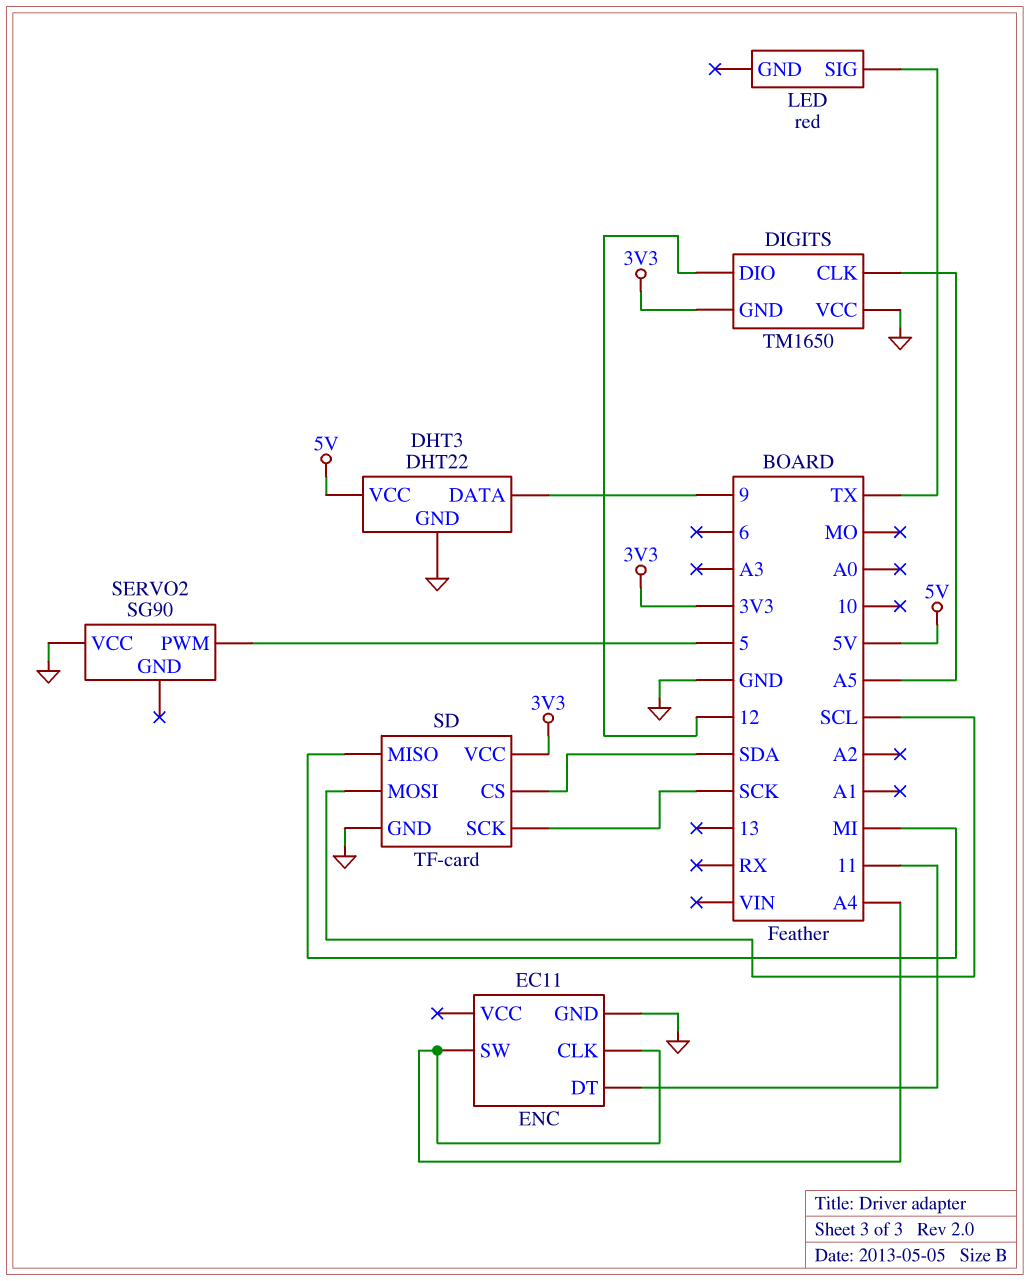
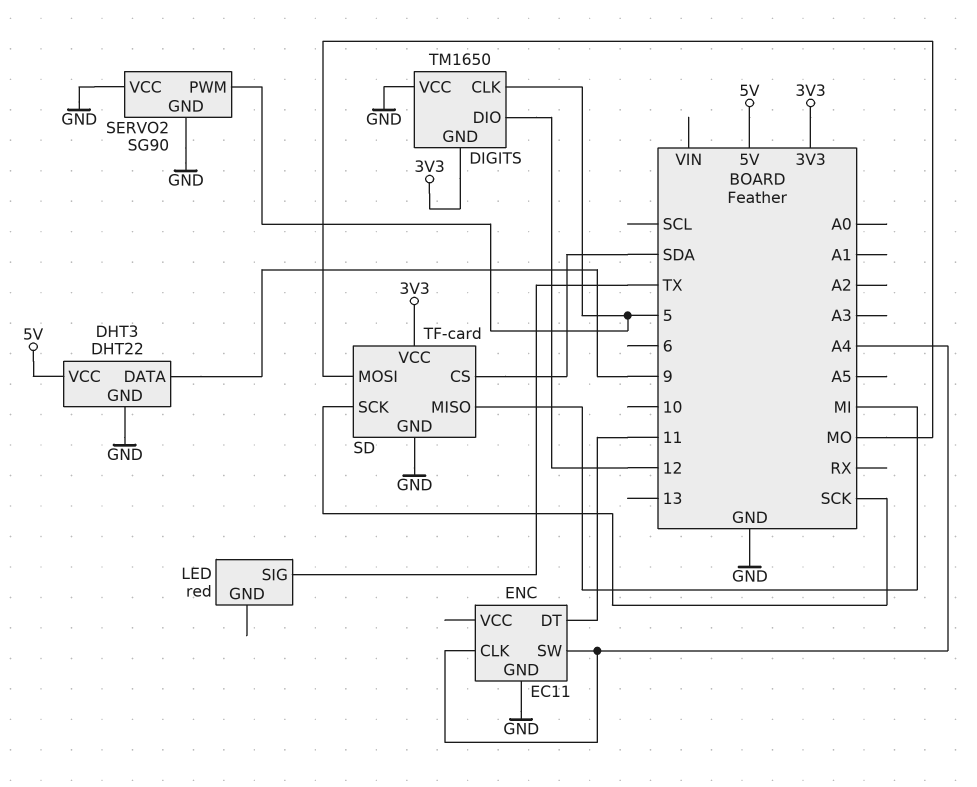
DIGITS pin CLK: A5 -> 5
SD pin MOSI: SCL -> MO
SERVO2 pin GND: none -> GND

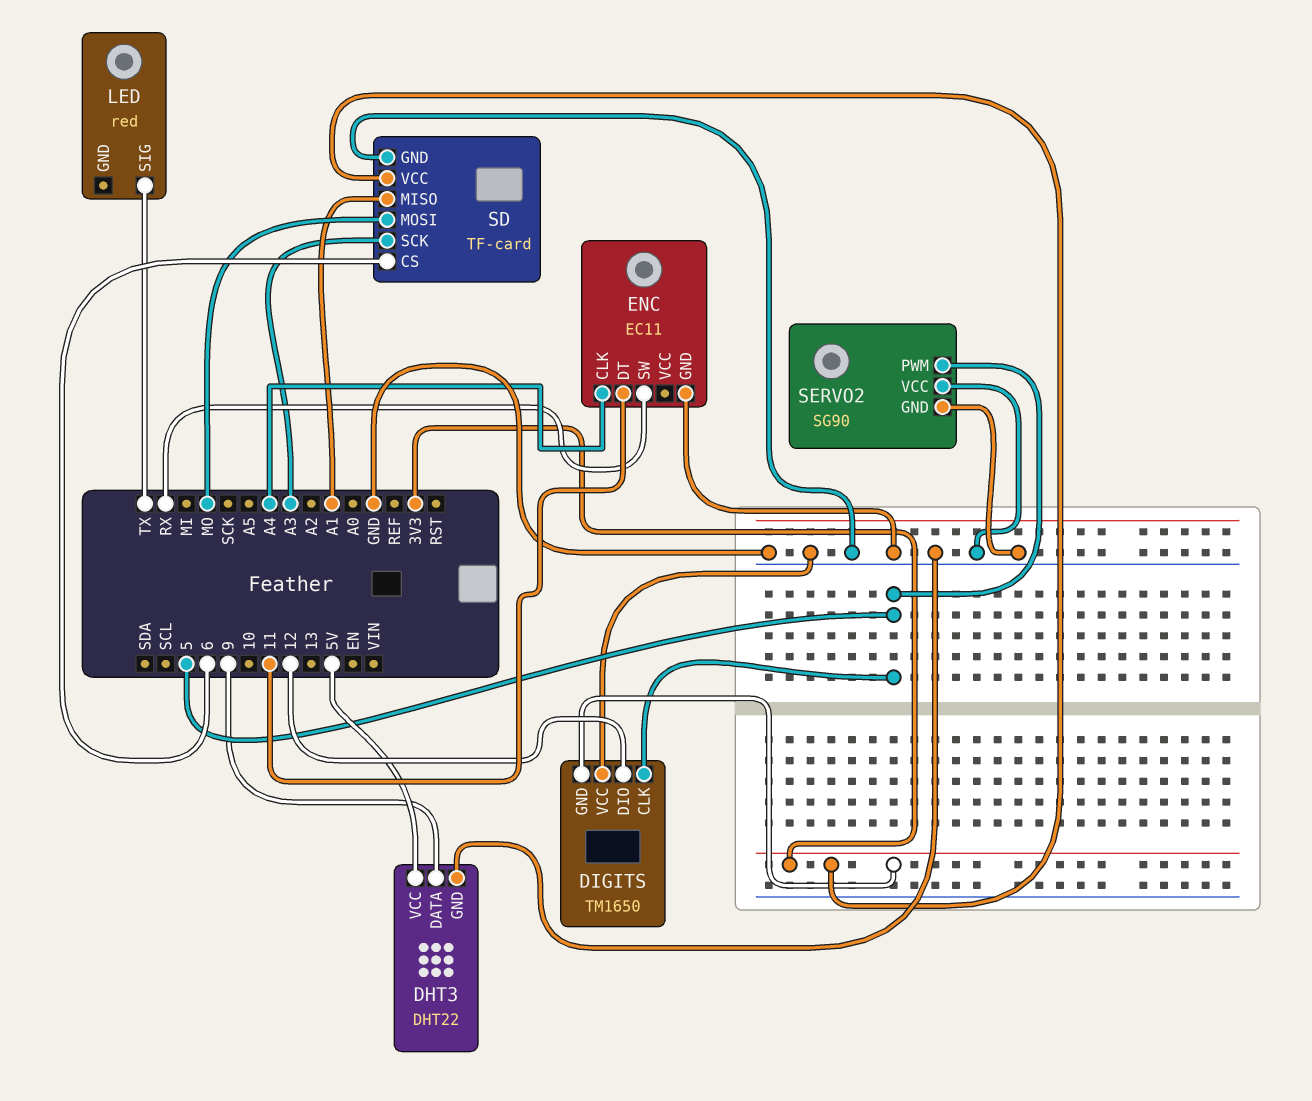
ENC pin SW: A4 -> RX
SD pin CS: SDA -> 6
SD pin MISO: MI -> A1
SD pin SCK: SCK -> A3

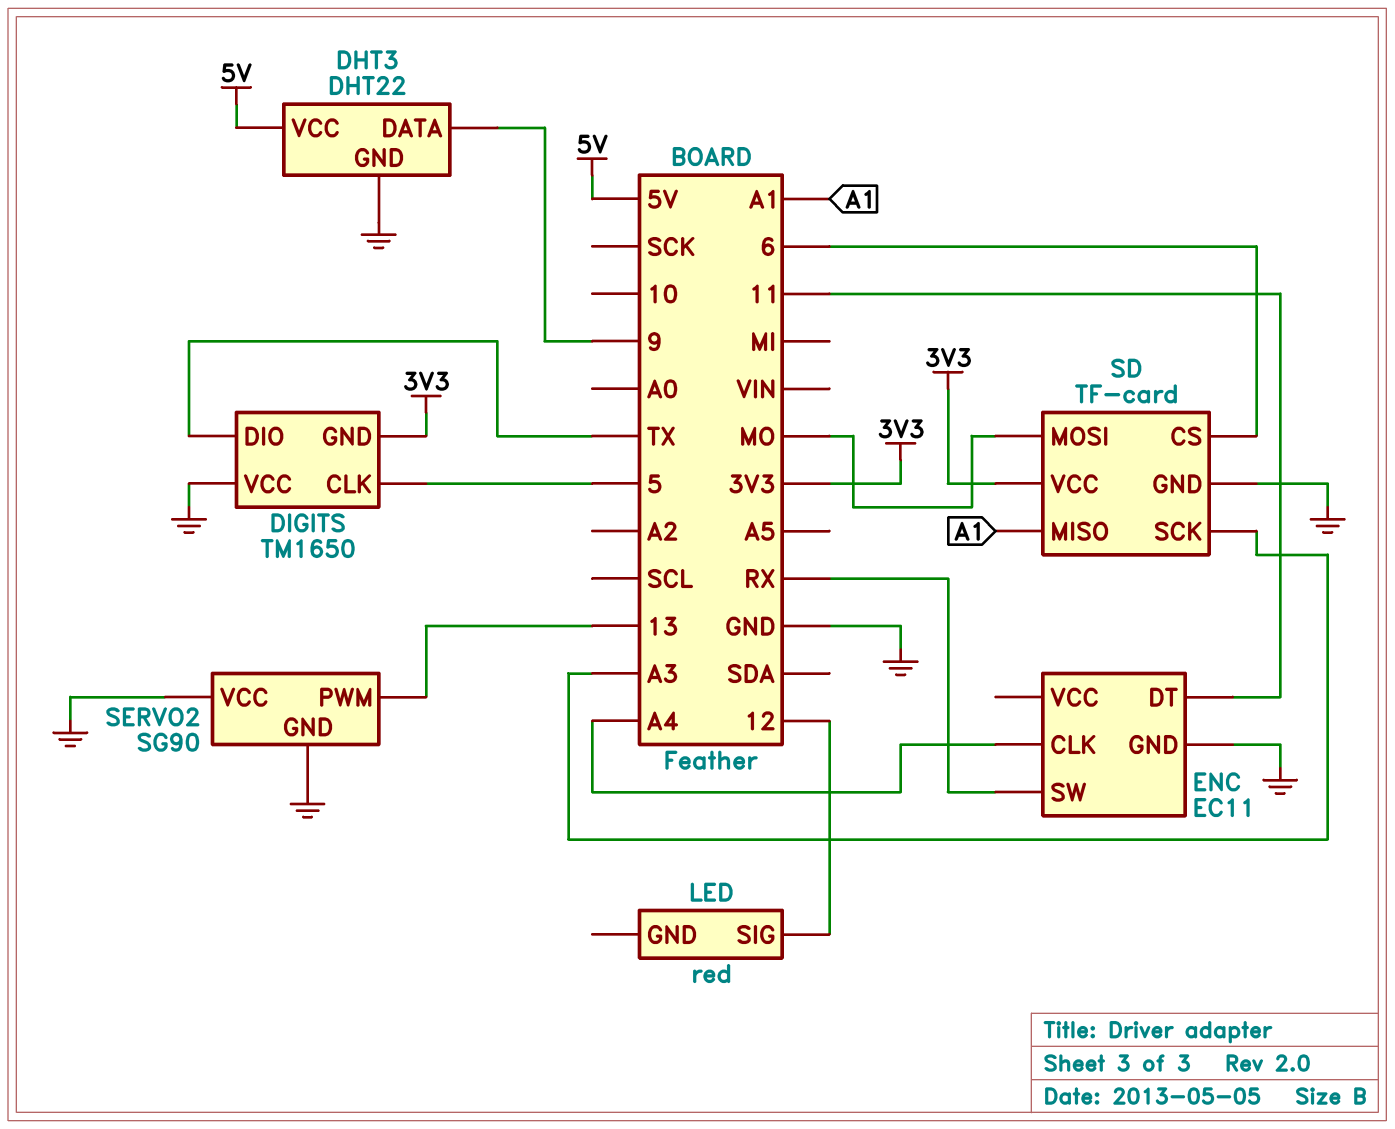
DIGITS pin DIO: 12 -> TX
LED pin SIG: TX -> 12
SERVO2 pin PWM: 5 -> 13

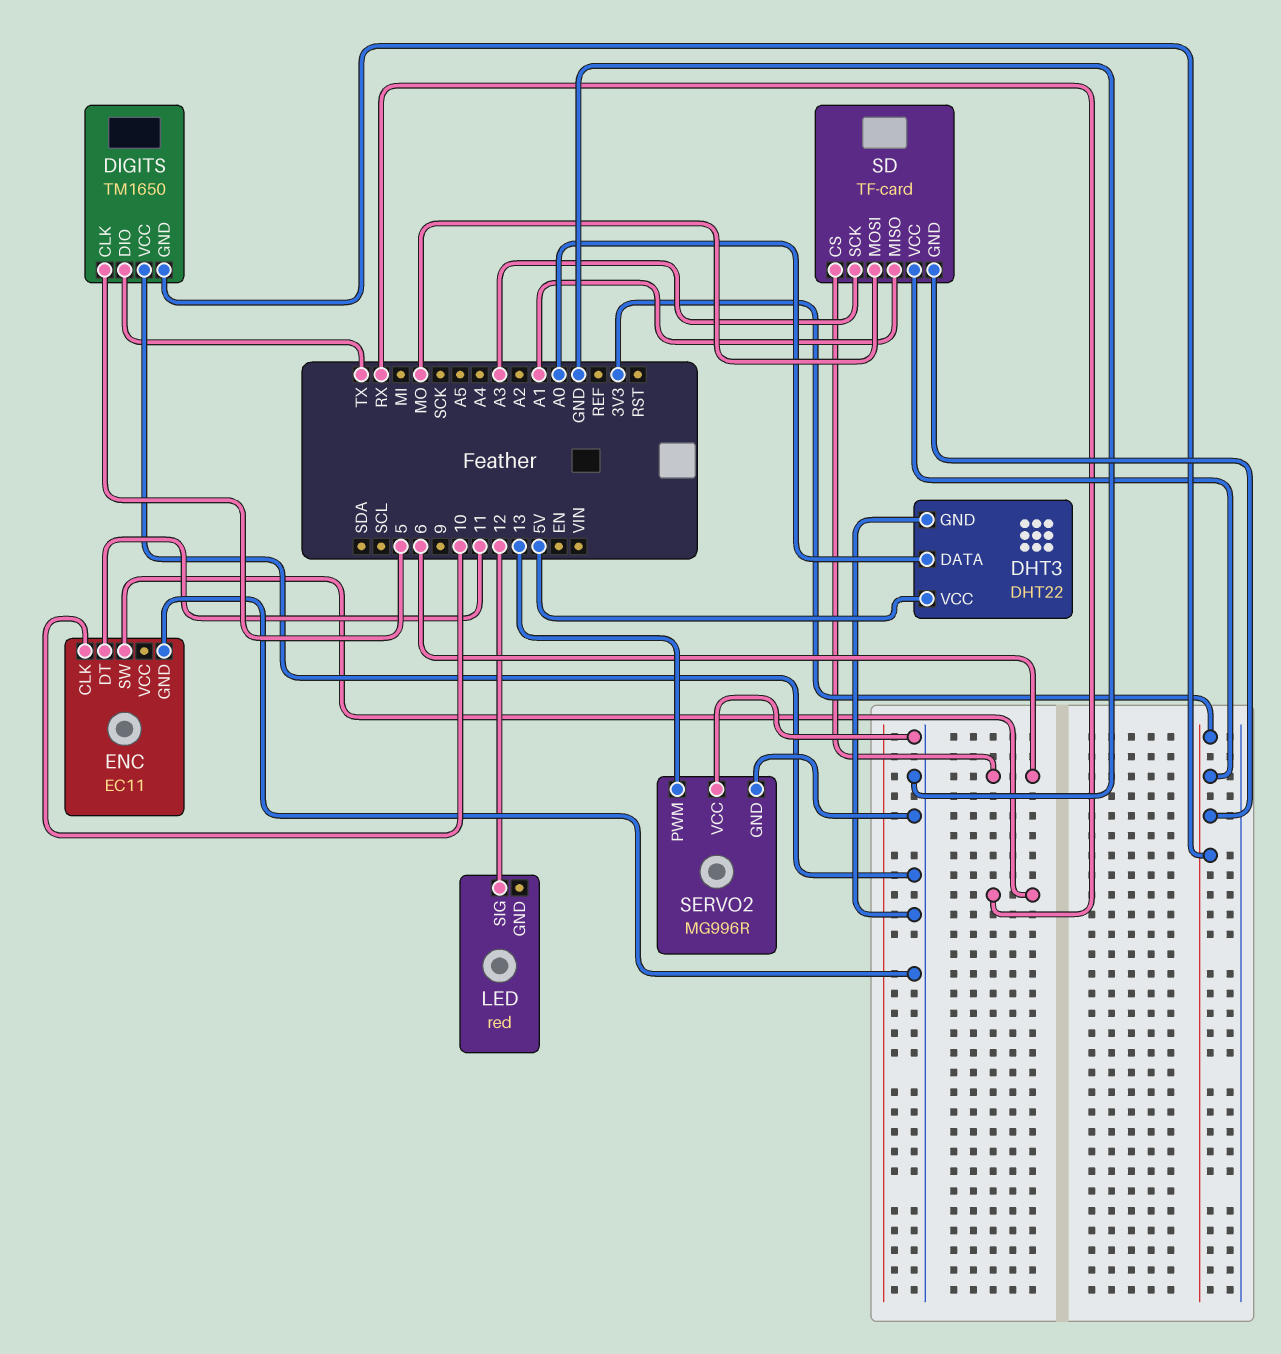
DHT3 pin DATA: 9 -> A0
ENC pin CLK: A4 -> 10
SD pin GND: GND -> 3V3
SERVO2: SG90 -> MG996R

